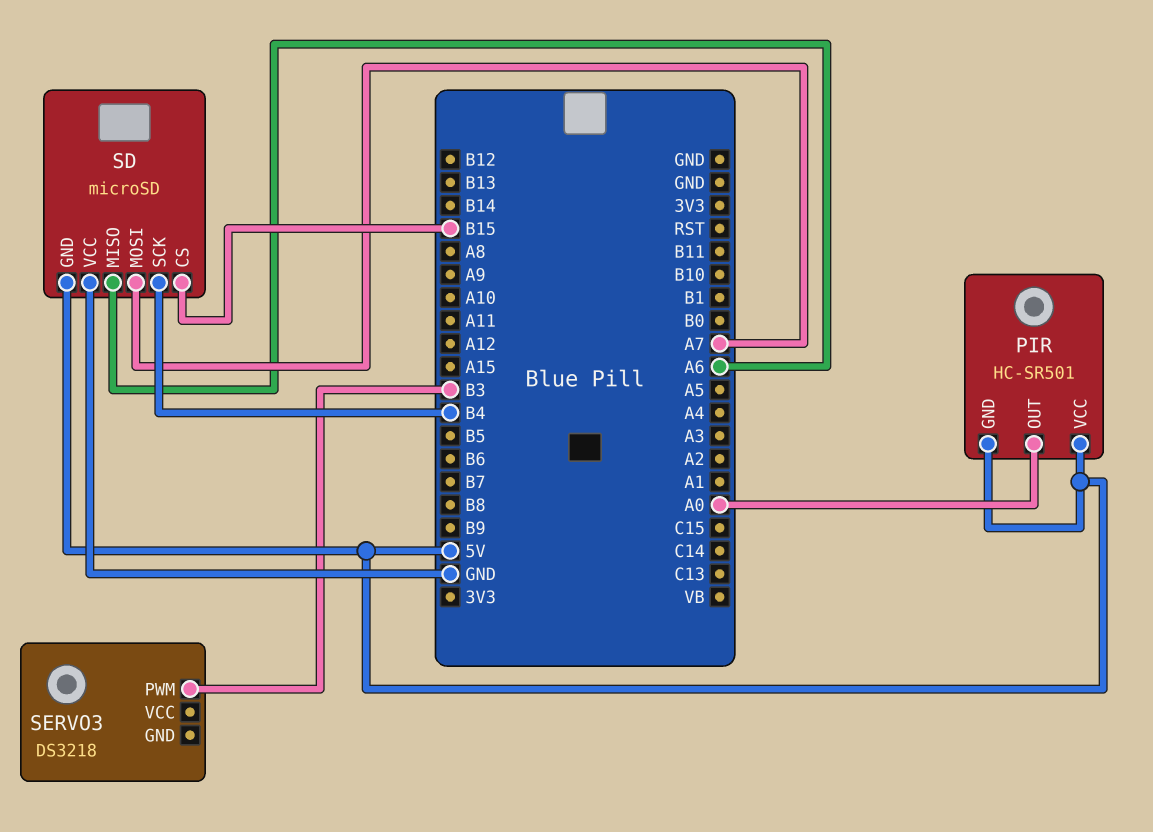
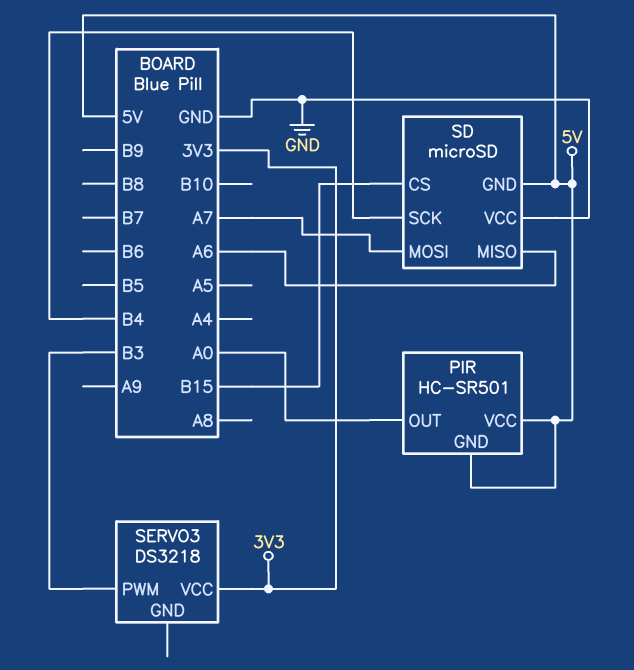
SERVO3 pin VCC: none -> 3V3

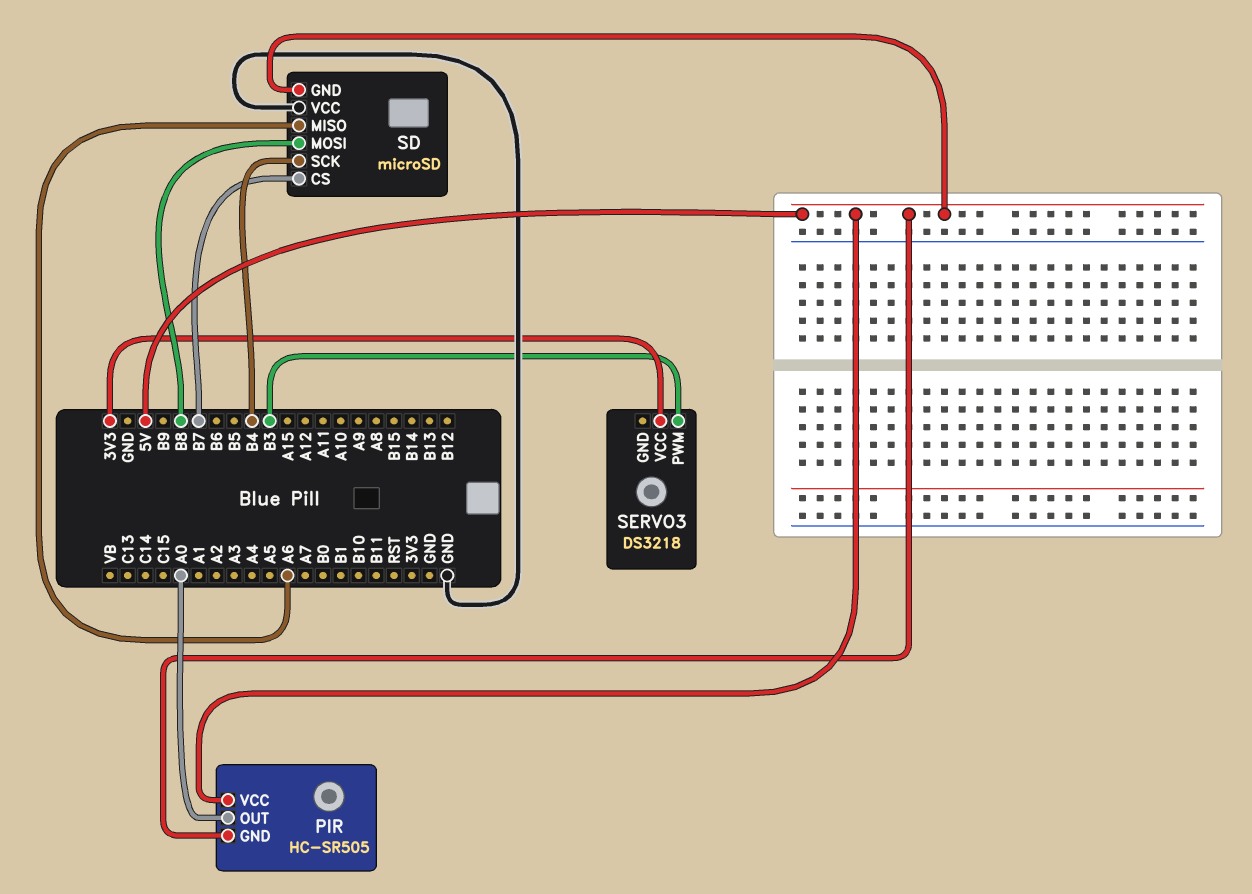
PIR: HC-SR501 -> HC-SR505
SD pin CS: B15 -> B7
SD pin MOSI: A7 -> B8

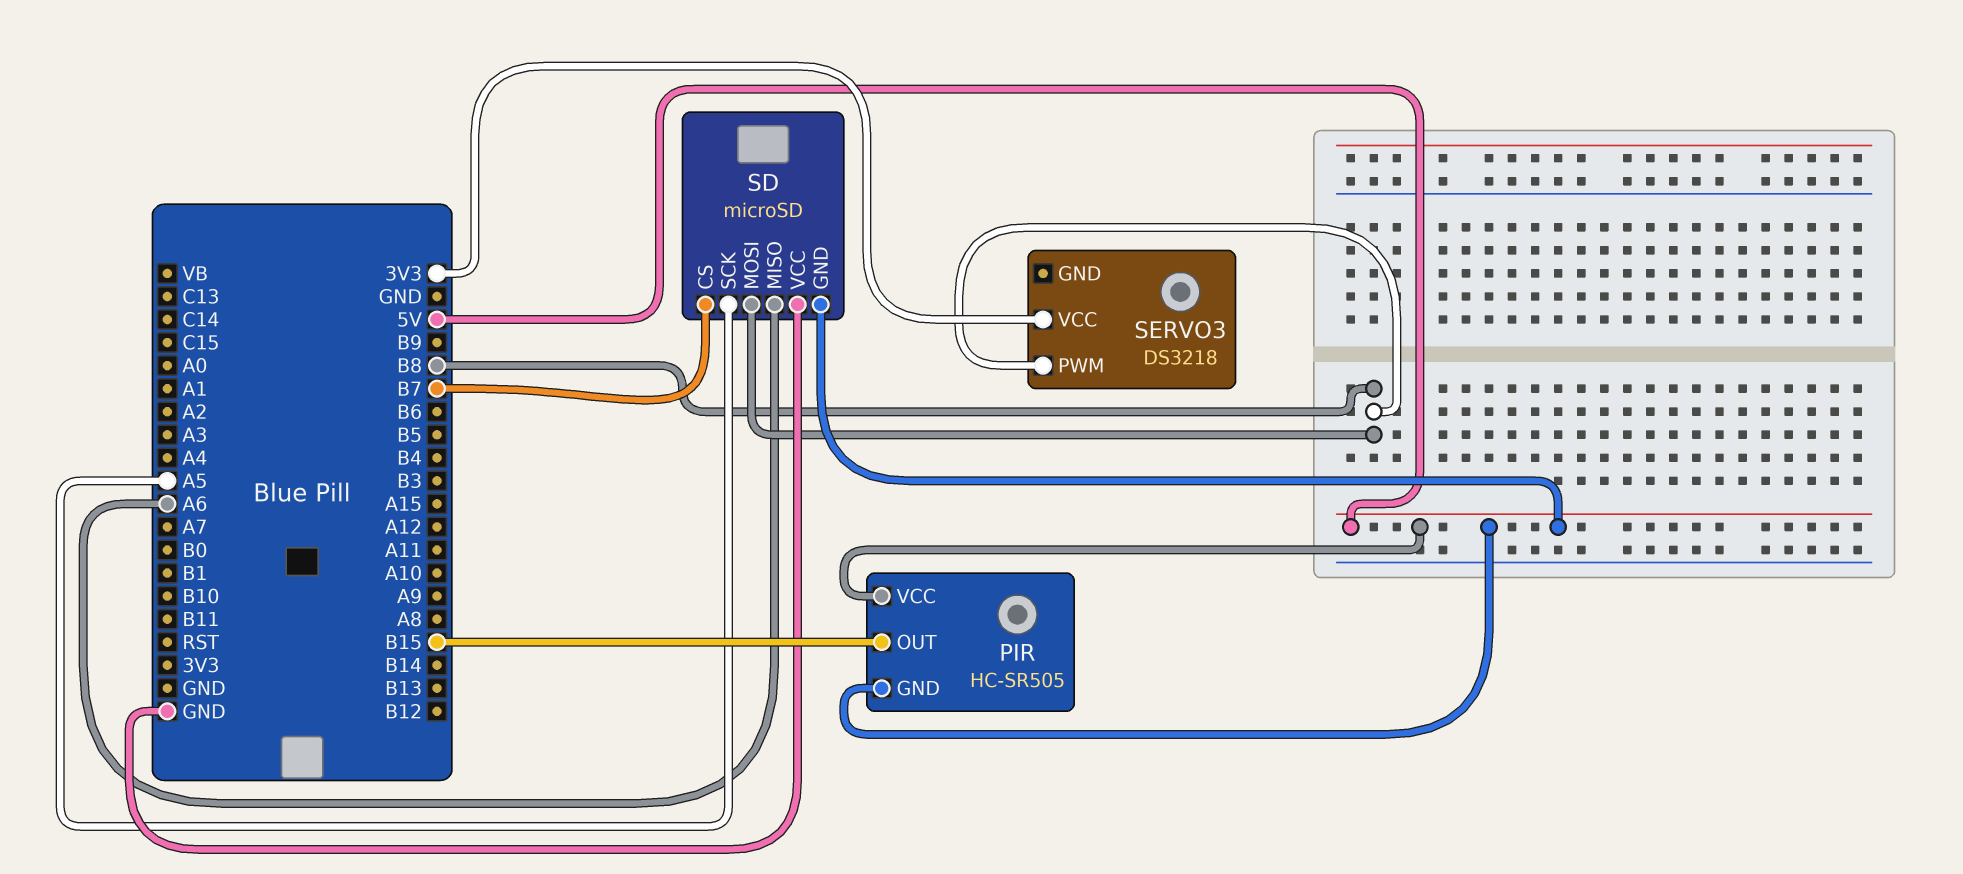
PIR pin OUT: A0 -> B15
SD pin SCK: B4 -> A5
SERVO3 pin PWM: B3 -> B8

